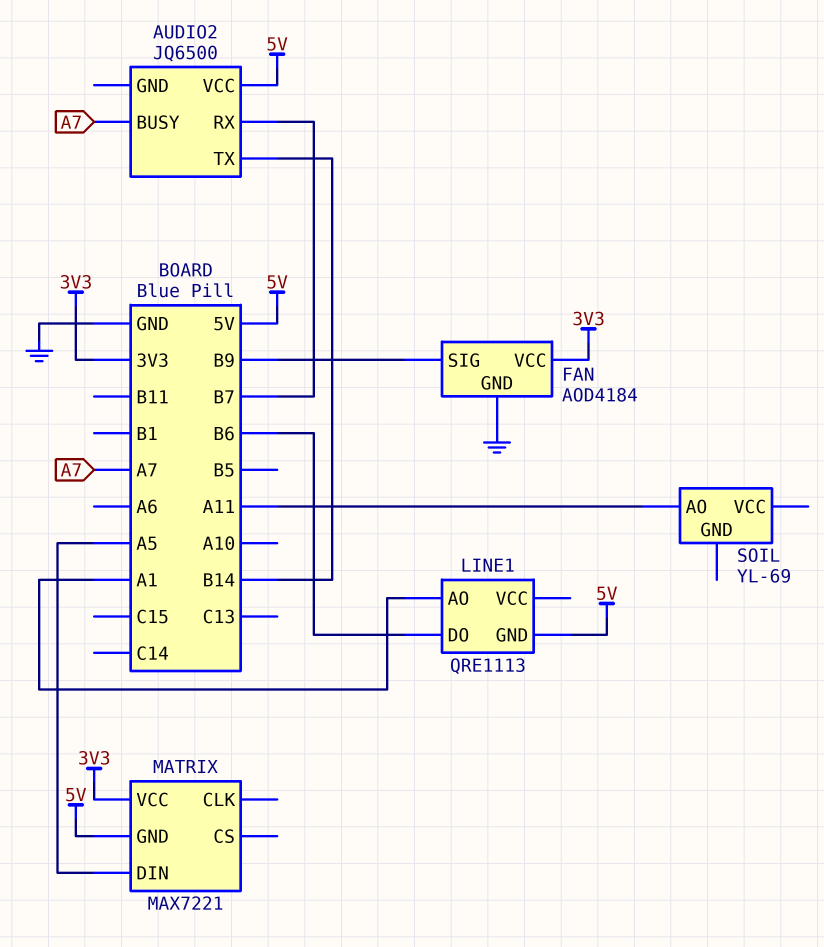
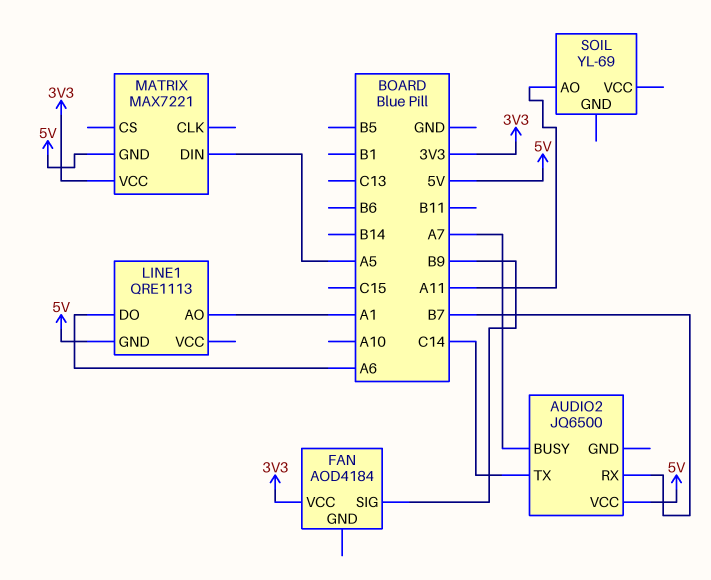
AUDIO2 pin TX: B14 -> C14
FAN pin GND: GND -> none
LINE1 pin DO: B6 -> A6

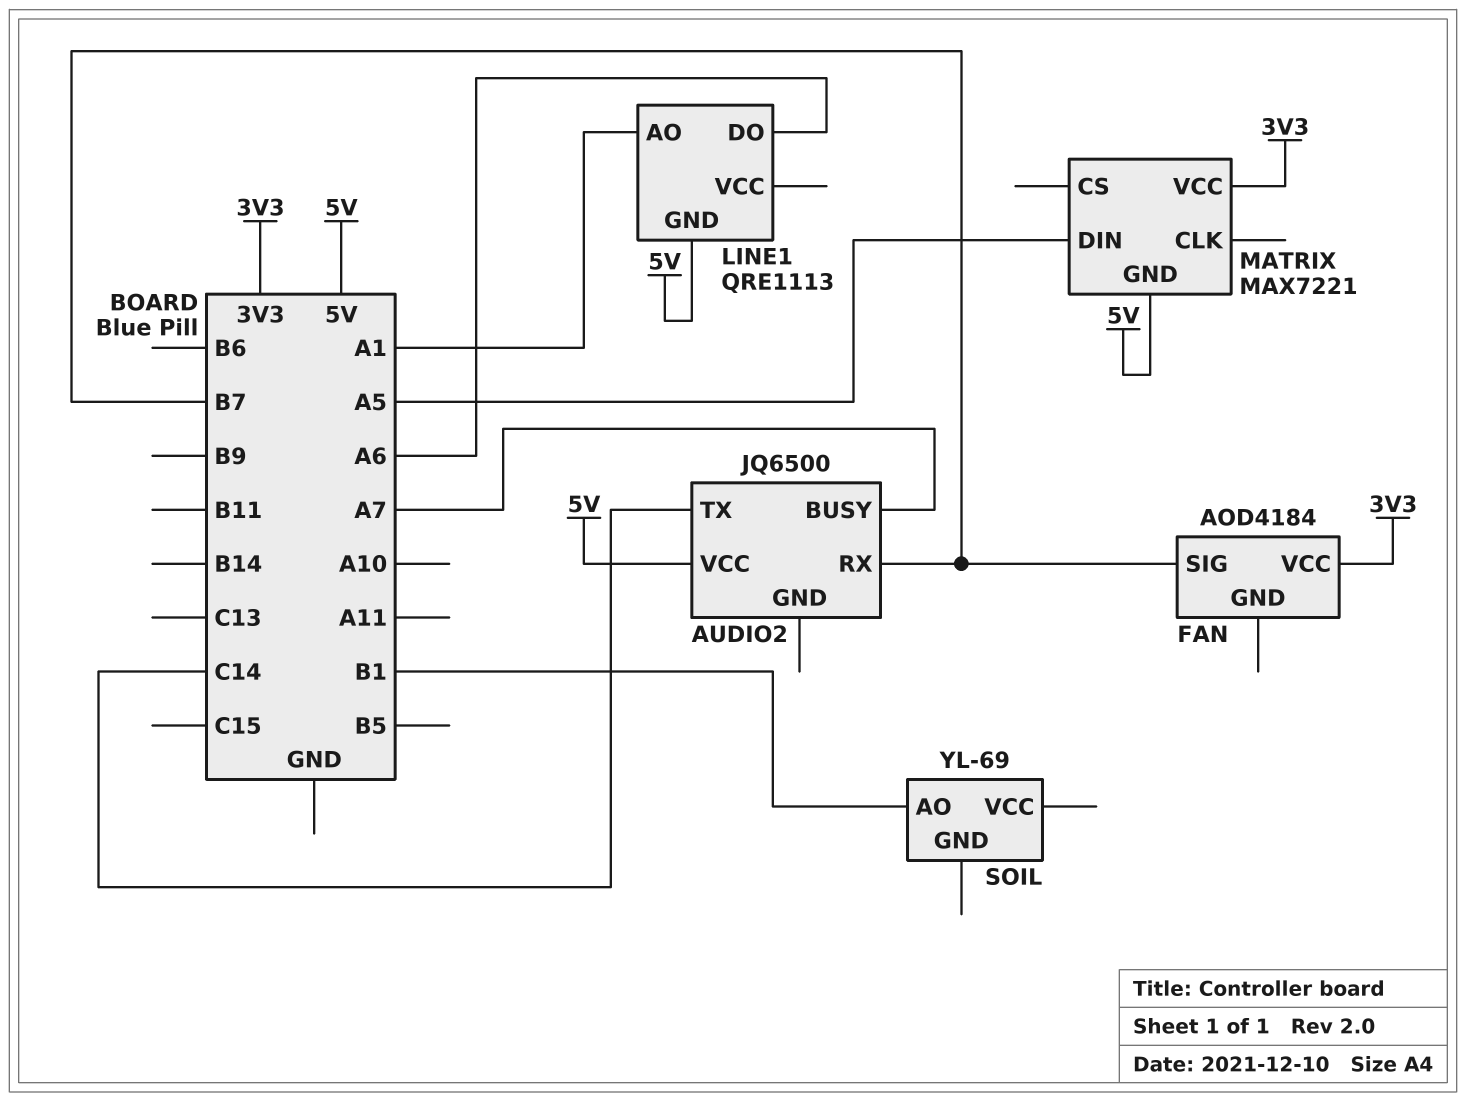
FAN pin SIG: B9 -> B7
SOIL pin AO: A11 -> B1

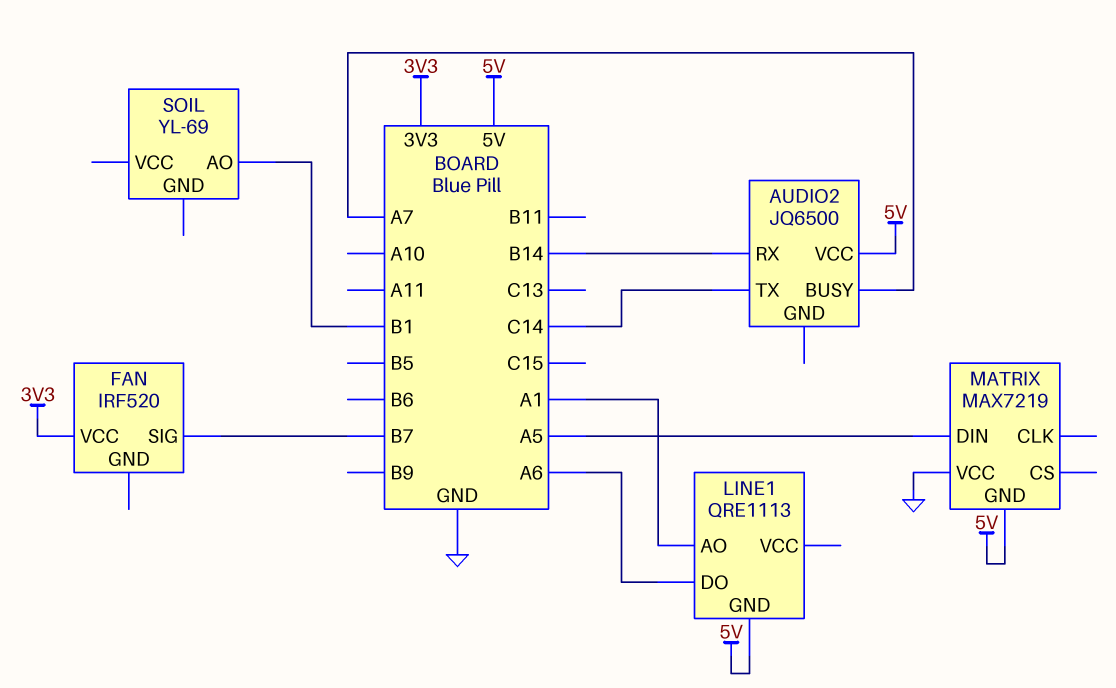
AUDIO2 pin RX: B7 -> B14
FAN: AOD4184 -> IRF520
MATRIX: MAX7221 -> MAX7219
MATRIX pin VCC: 3V3 -> GND

